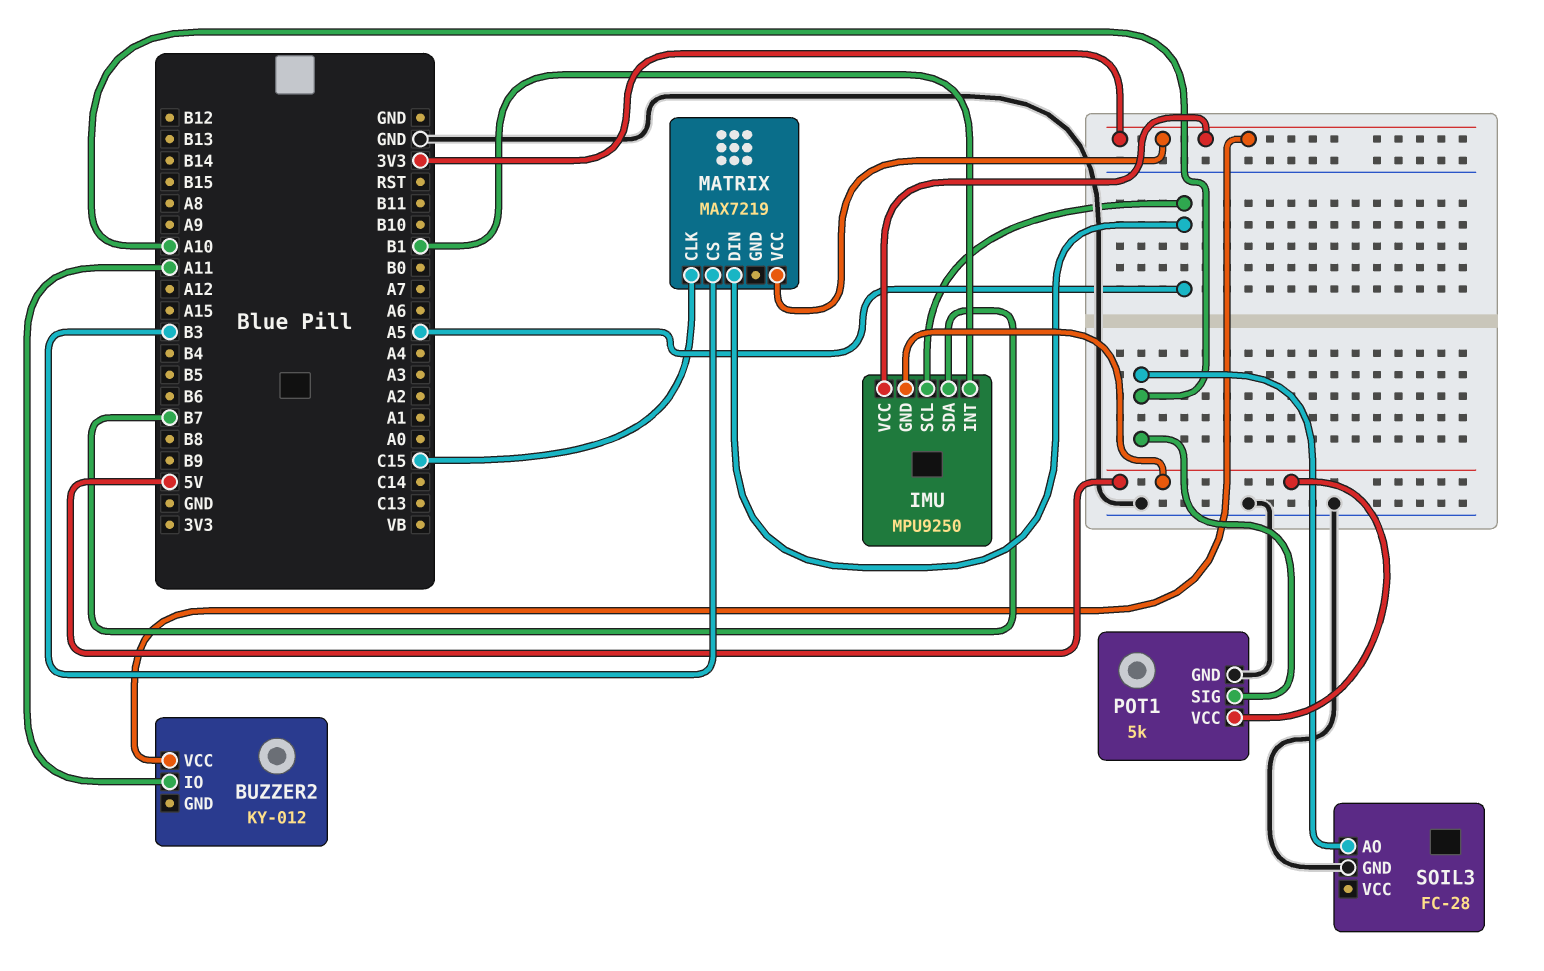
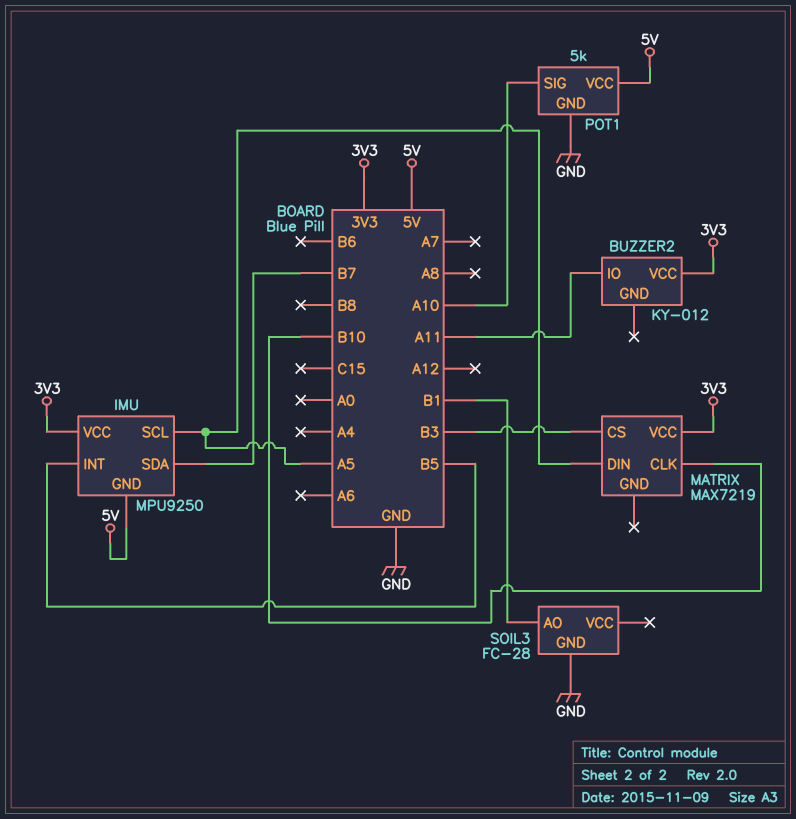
IMU pin INT: B1 -> B5
MATRIX pin CLK: C15 -> B10
SOIL3 pin AO: A10 -> B1

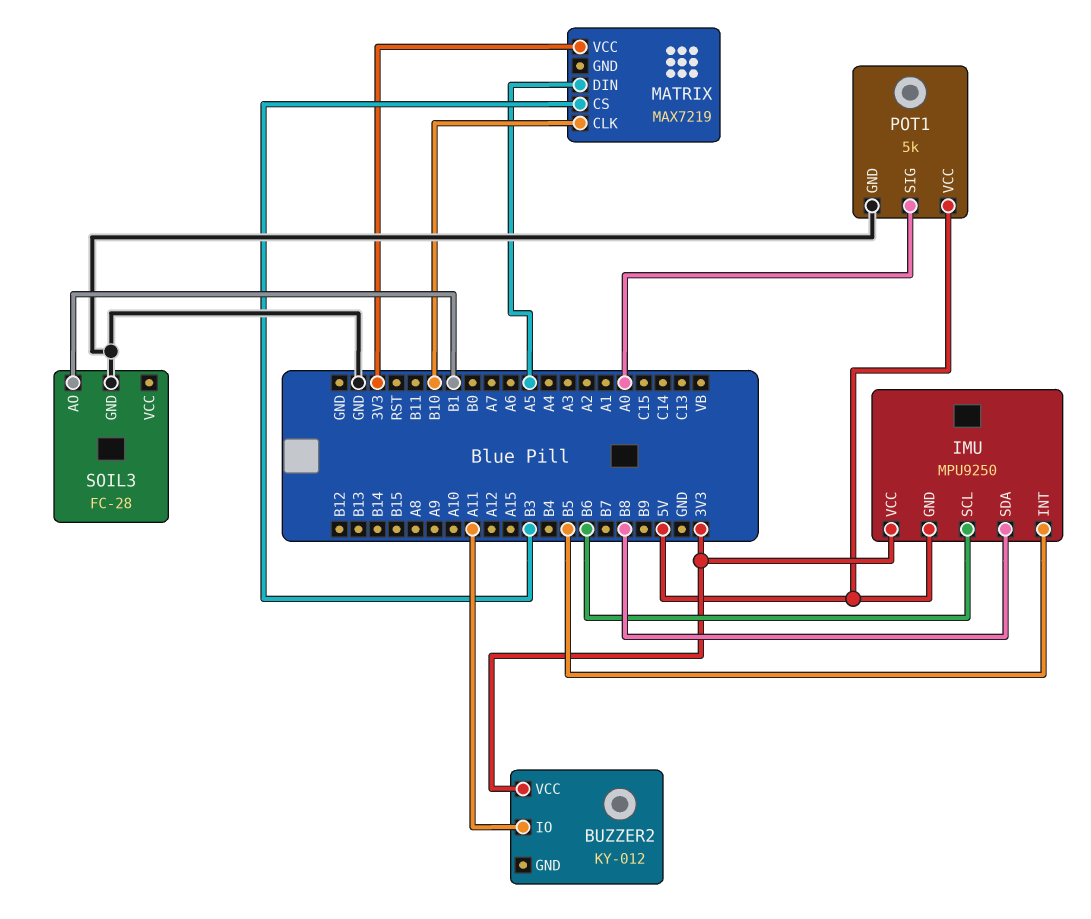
IMU pin SCL: A5 -> B6
IMU pin SDA: B7 -> B8
POT1 pin SIG: A10 -> A0

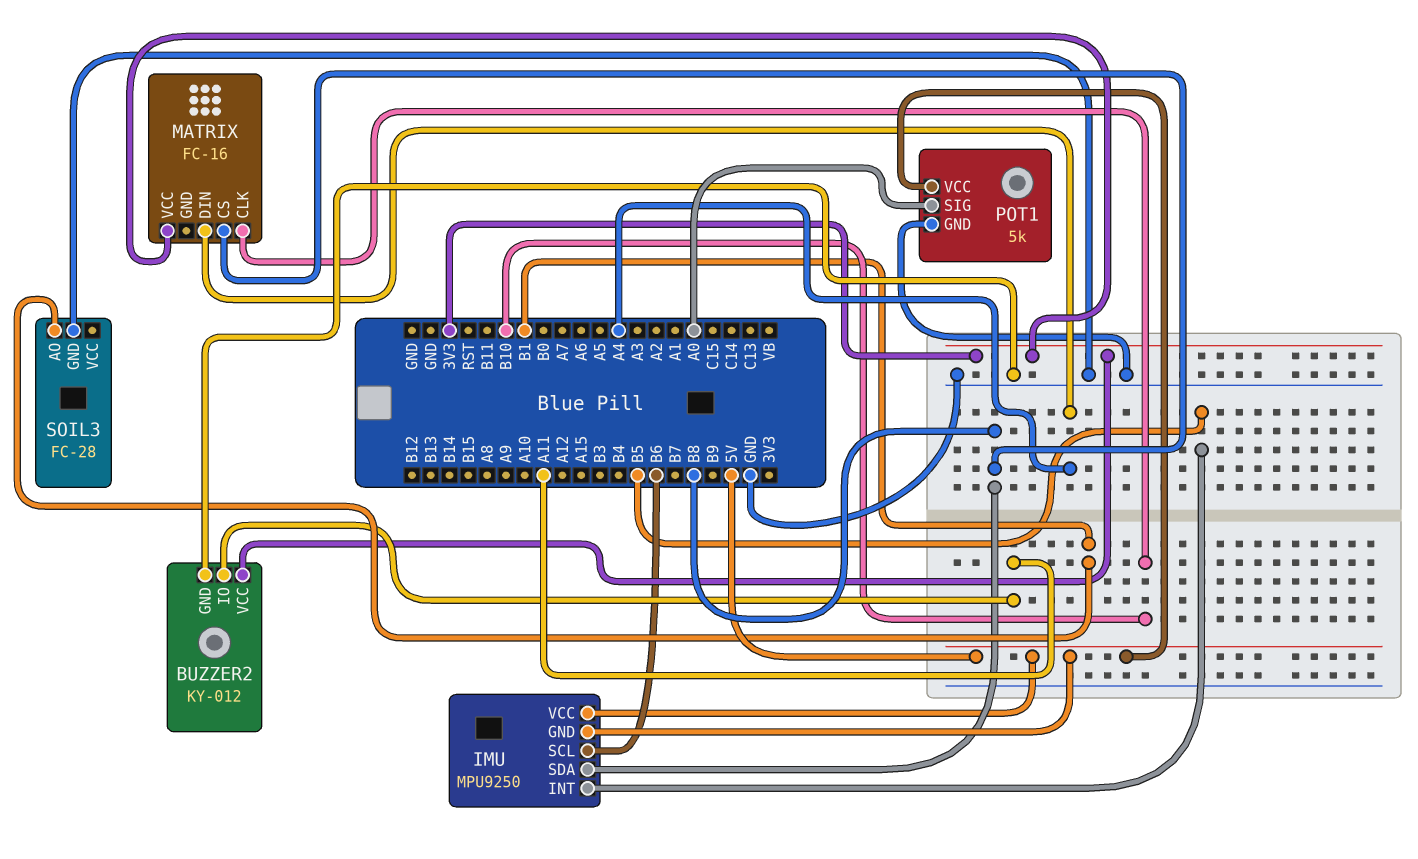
BUZZER2 pin GND: none -> GND
IMU pin VCC: 3V3 -> 5V
MATRIX: MAX7219 -> FC-16
MATRIX pin CS: B3 -> B8
MATRIX pin DIN: A5 -> A4

